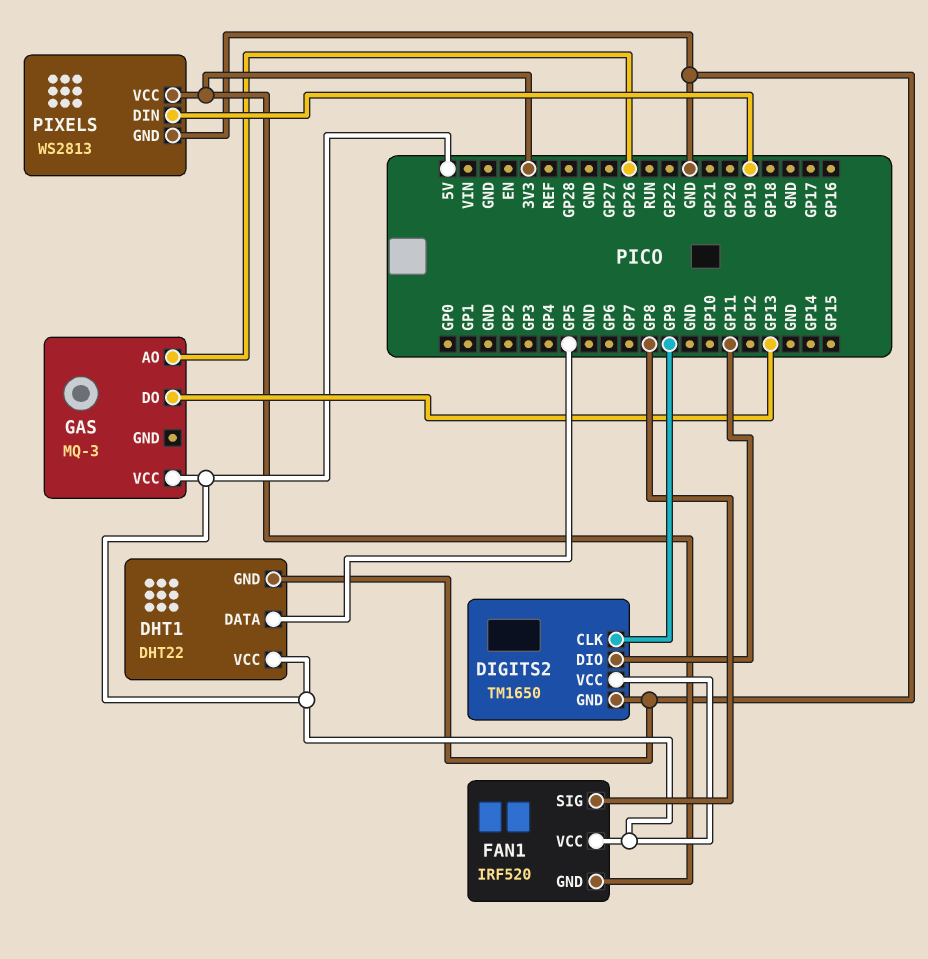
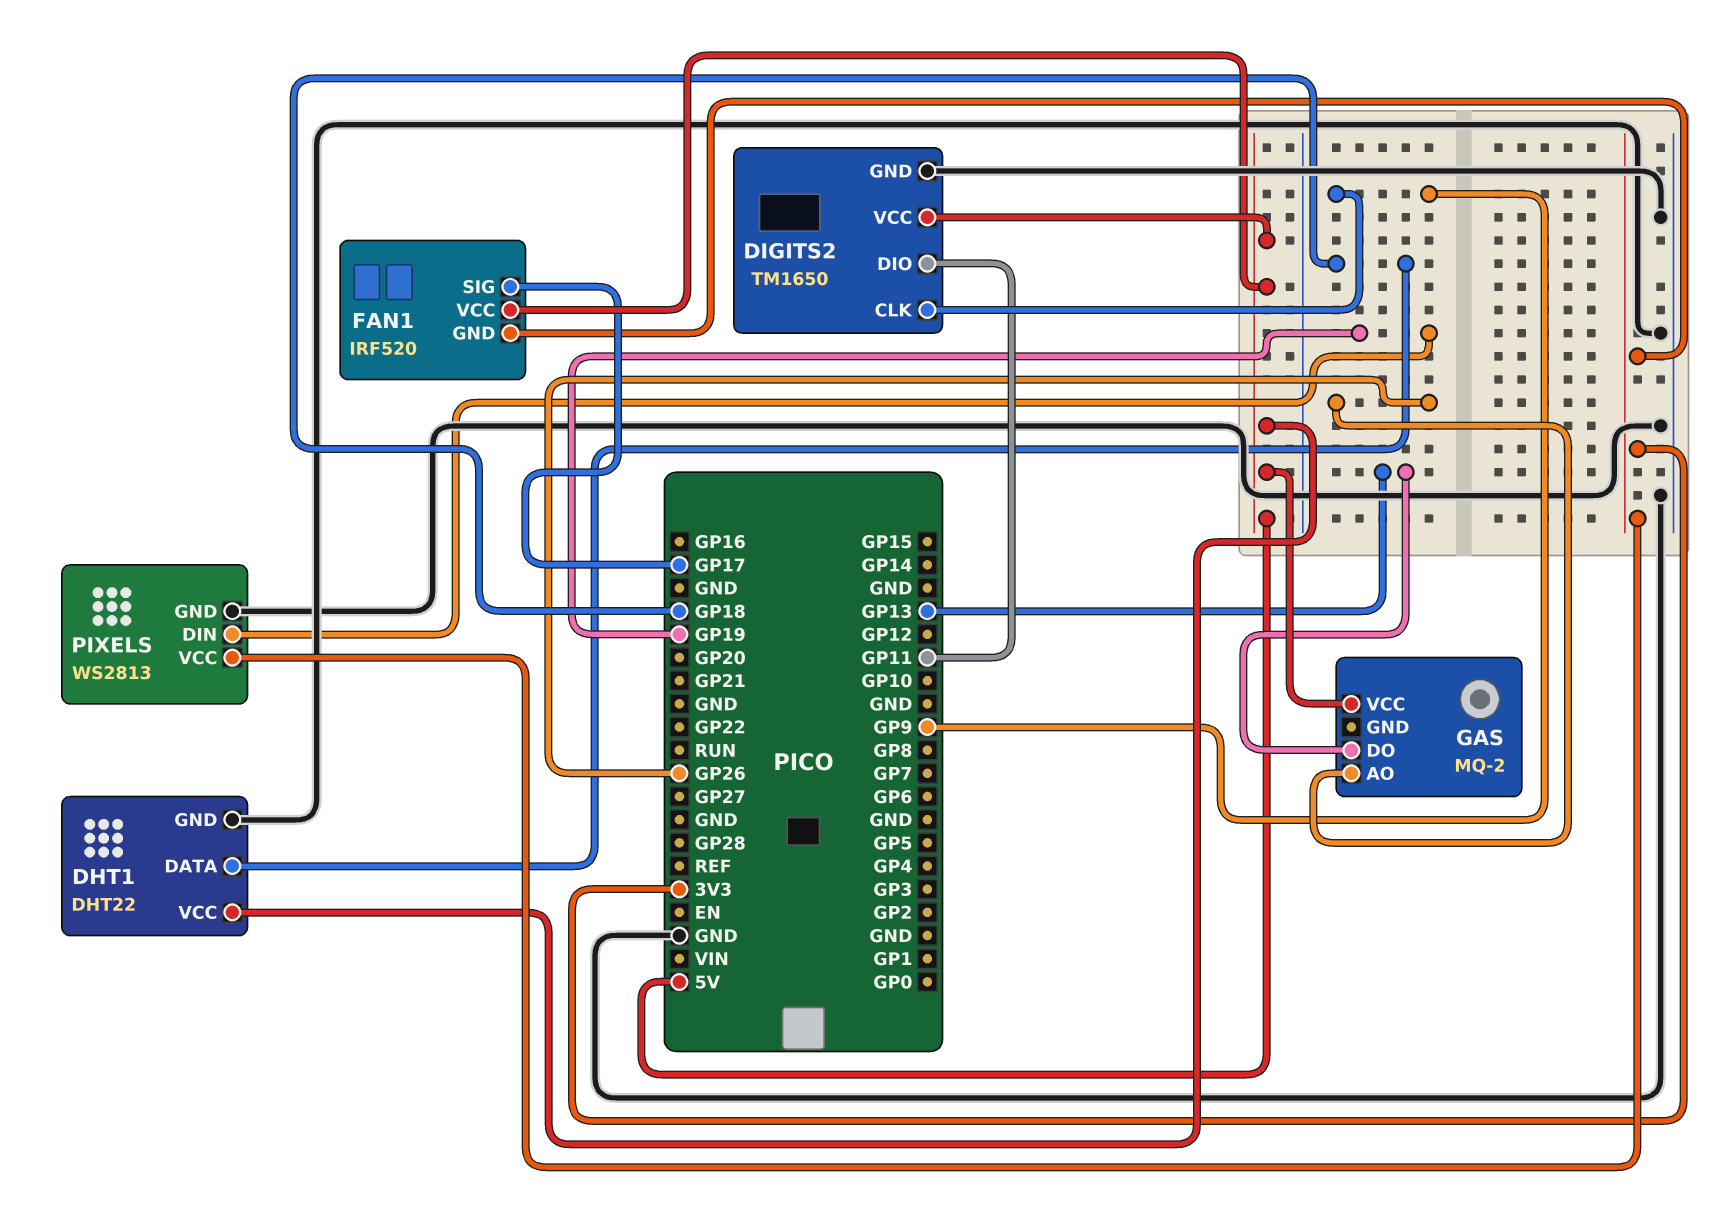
DHT1 pin DATA: GP5 -> GP18
FAN1 pin SIG: GP8 -> GP17
GAS: MQ-3 -> MQ-2

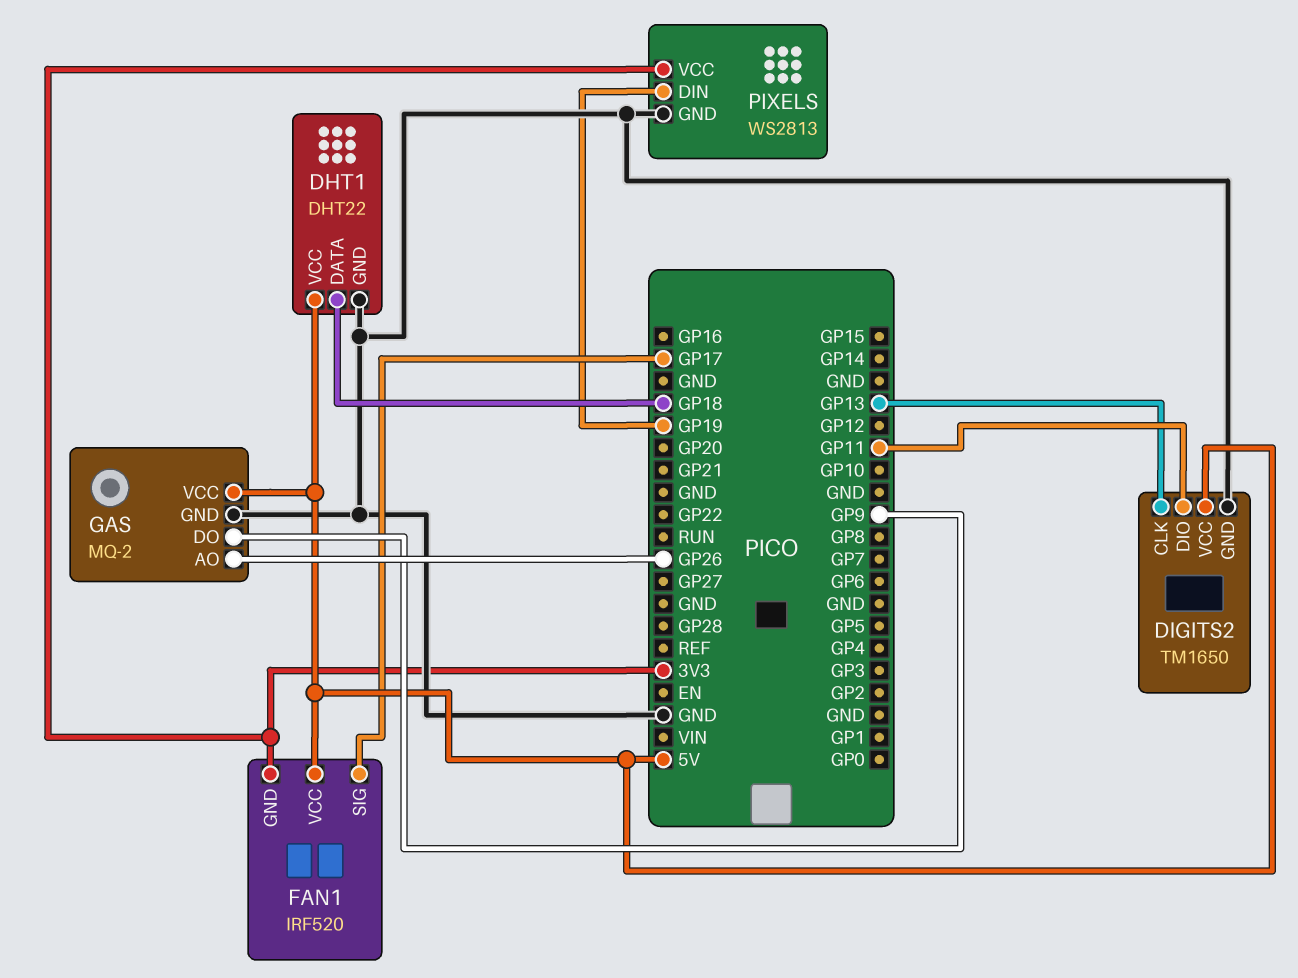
DIGITS2 pin CLK: GP9 -> GP13
GAS pin DO: GP13 -> GP9
GAS pin GND: none -> GND

